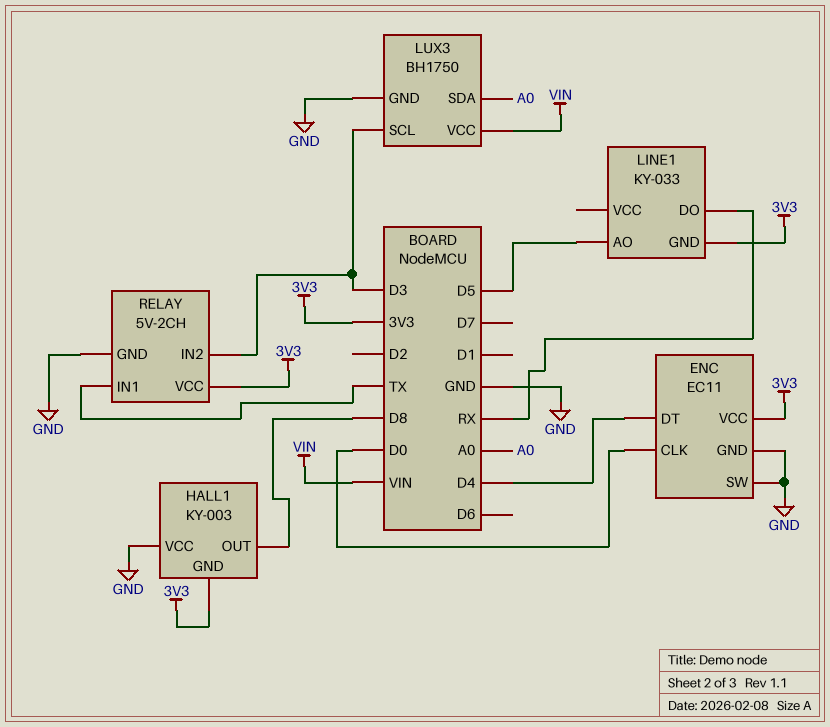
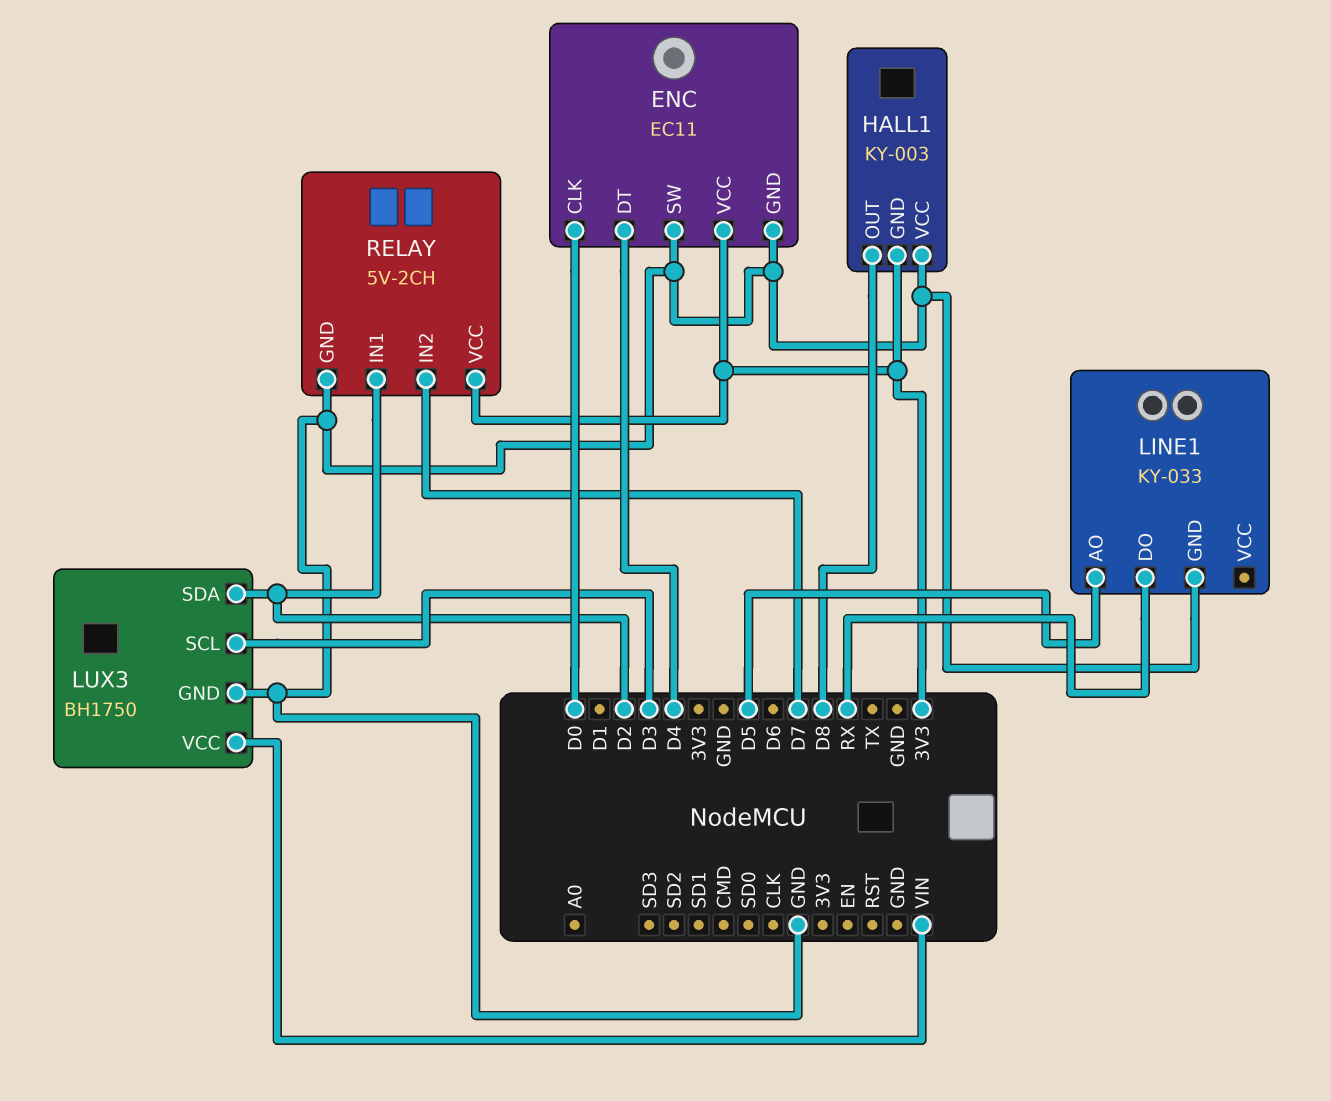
LINE1 pin GND: 3V3 -> GND
LUX3 pin SDA: A0 -> D2
RELAY pin IN1: TX -> D2
RELAY pin IN2: D3 -> D7

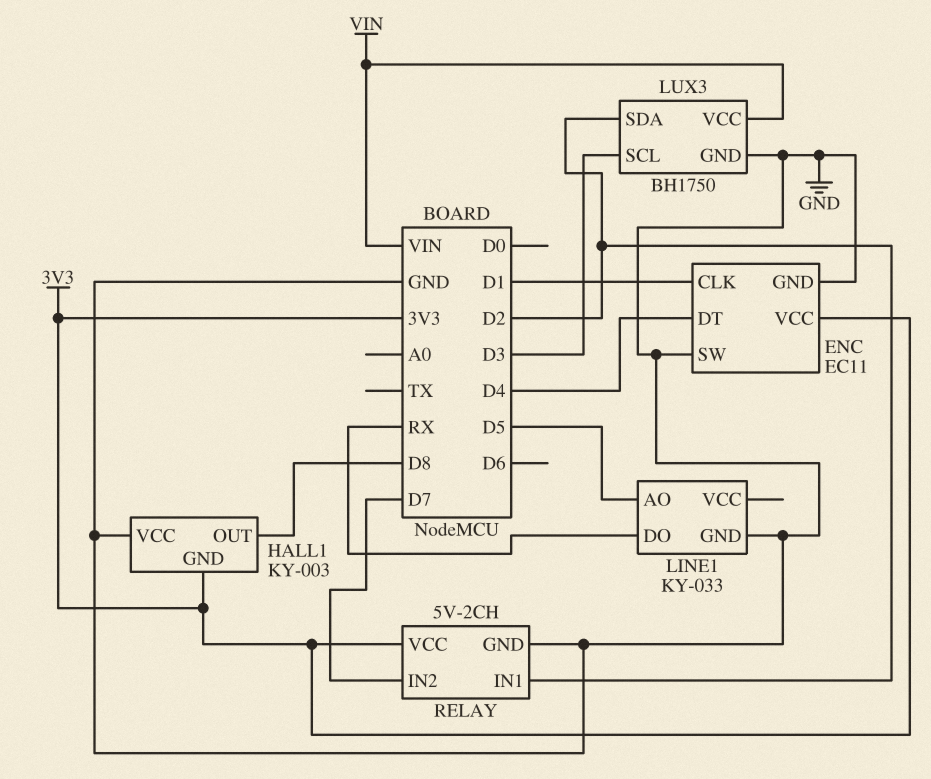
ENC pin CLK: D0 -> D1

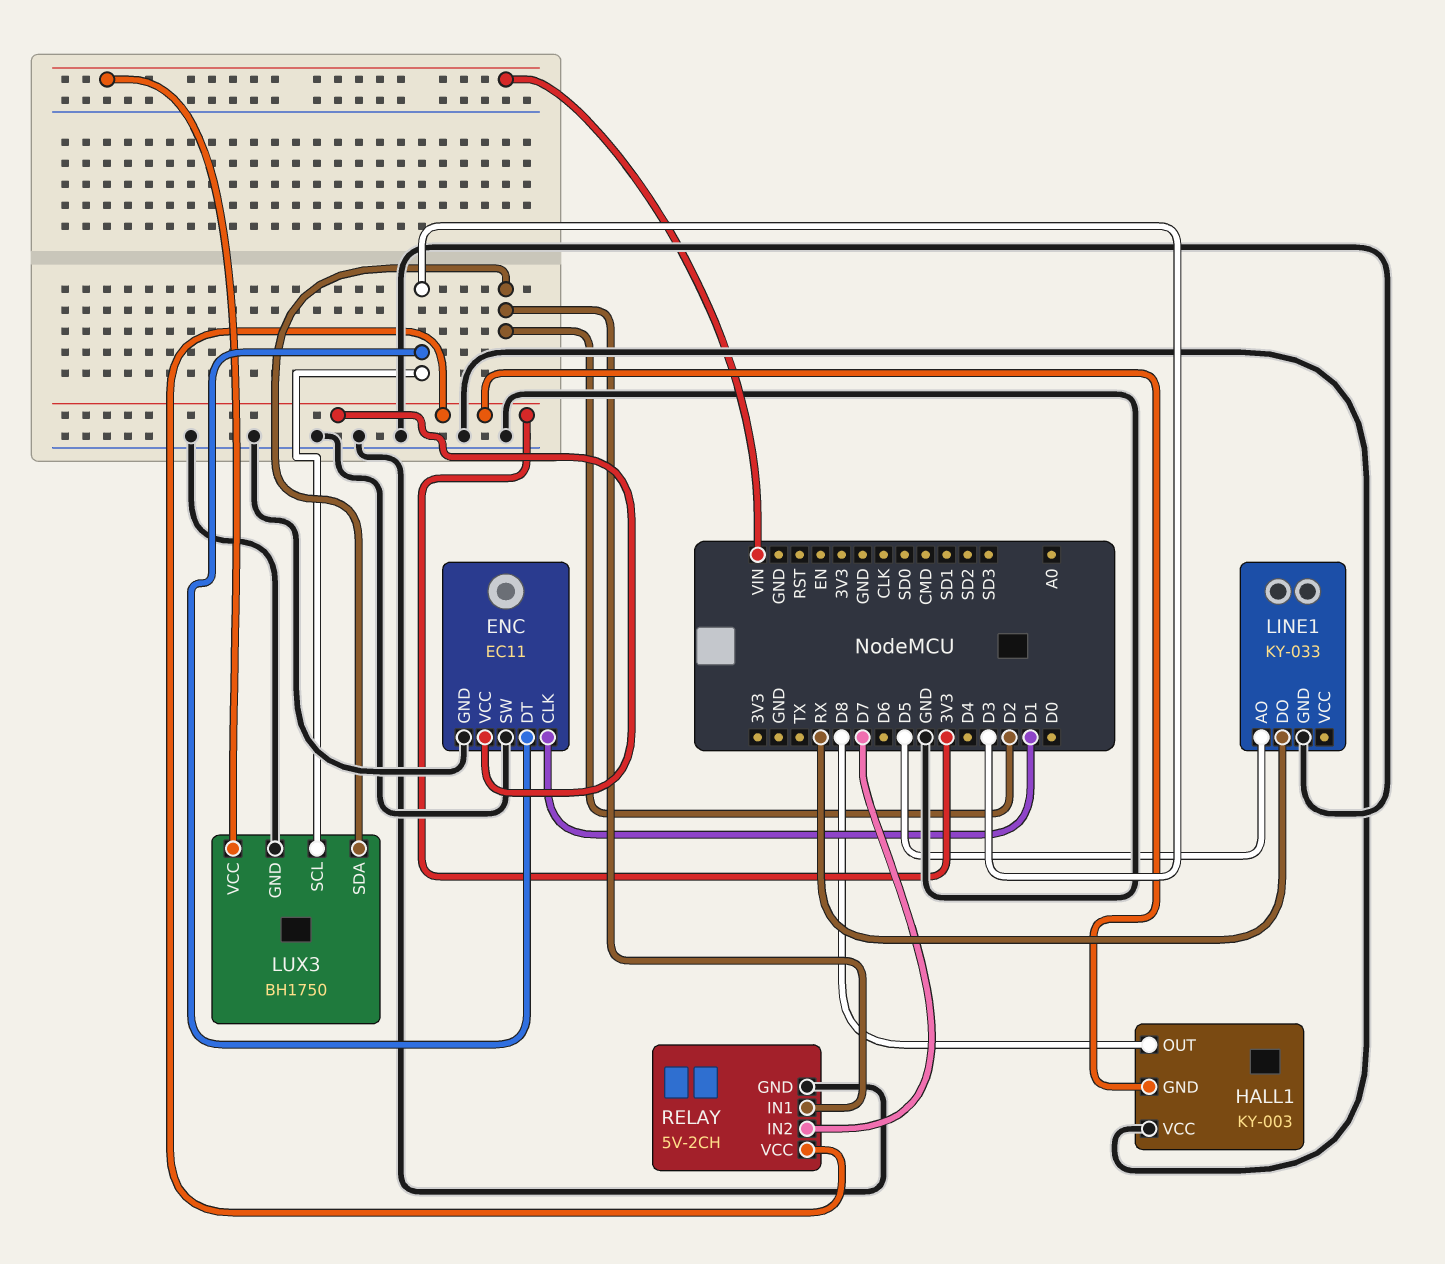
ENC pin DT: D4 -> D3

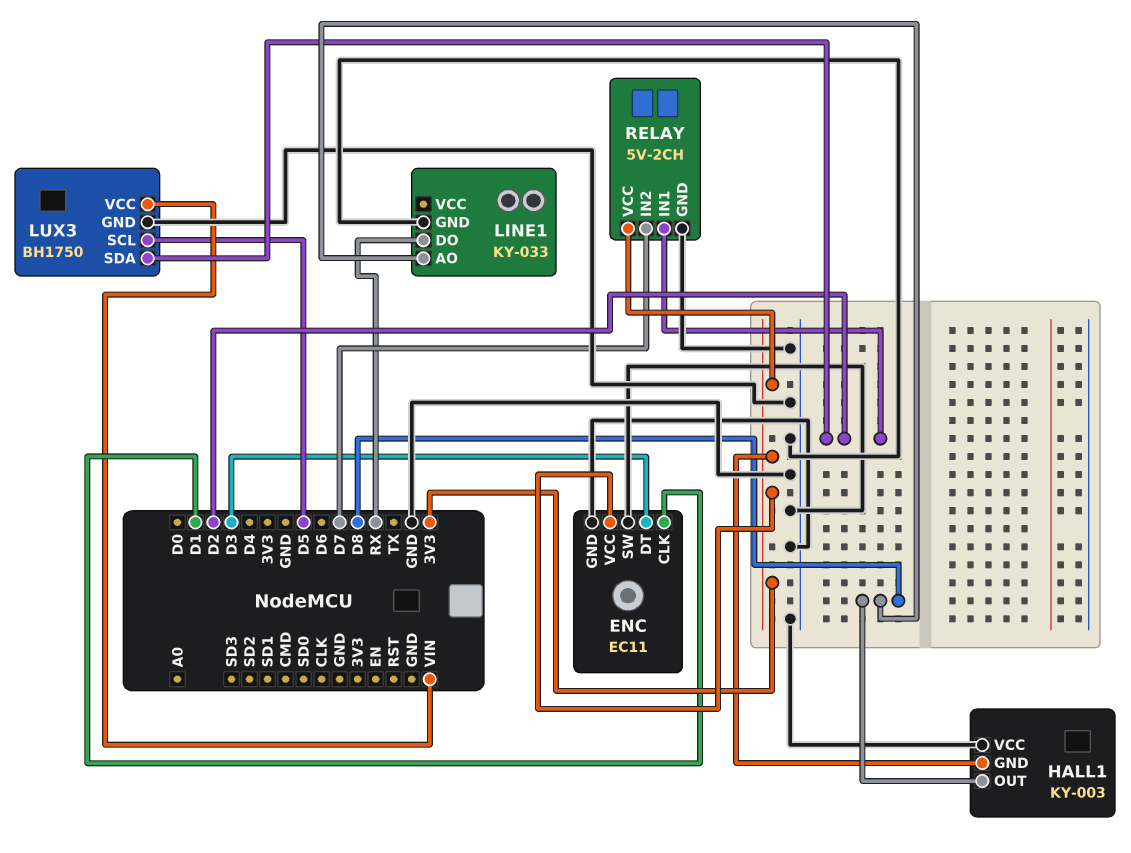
LINE1 pin AO: D5 -> D8
LUX3 pin SCL: D3 -> D5

